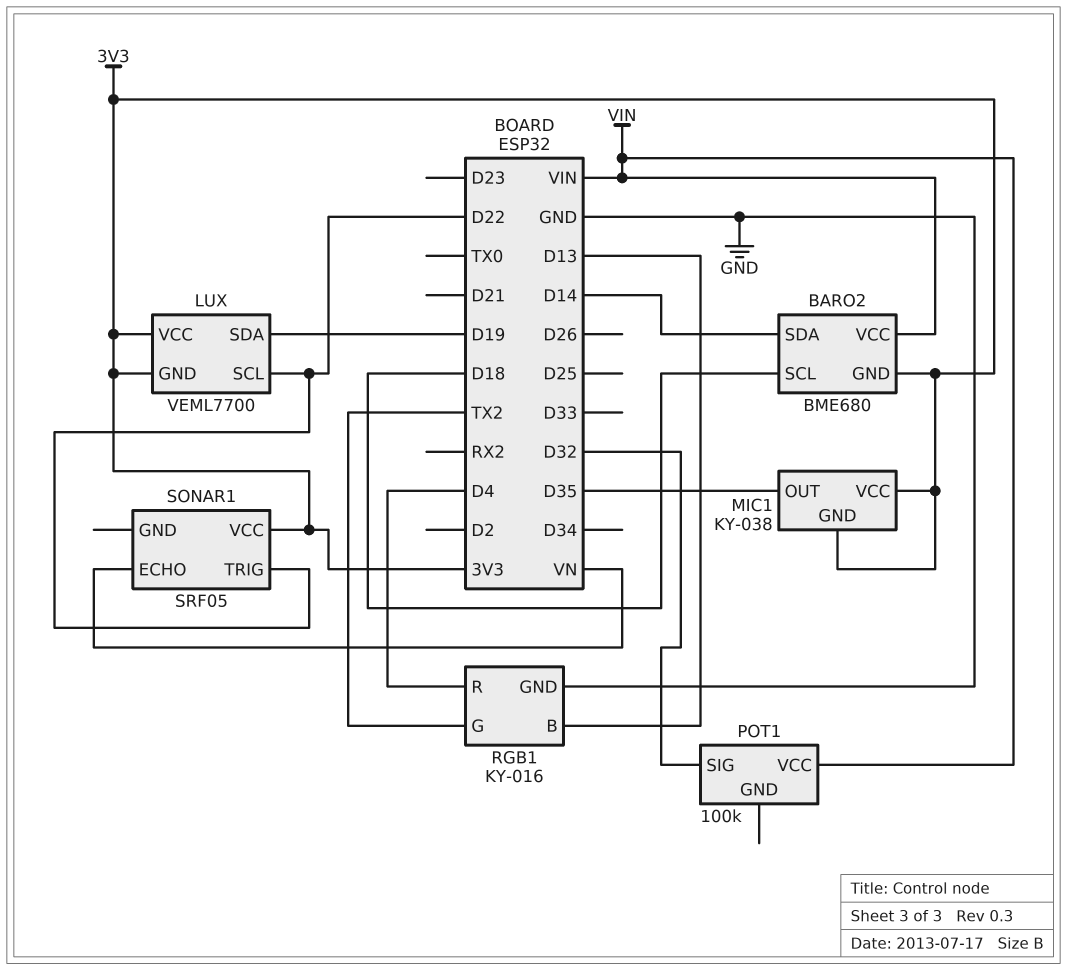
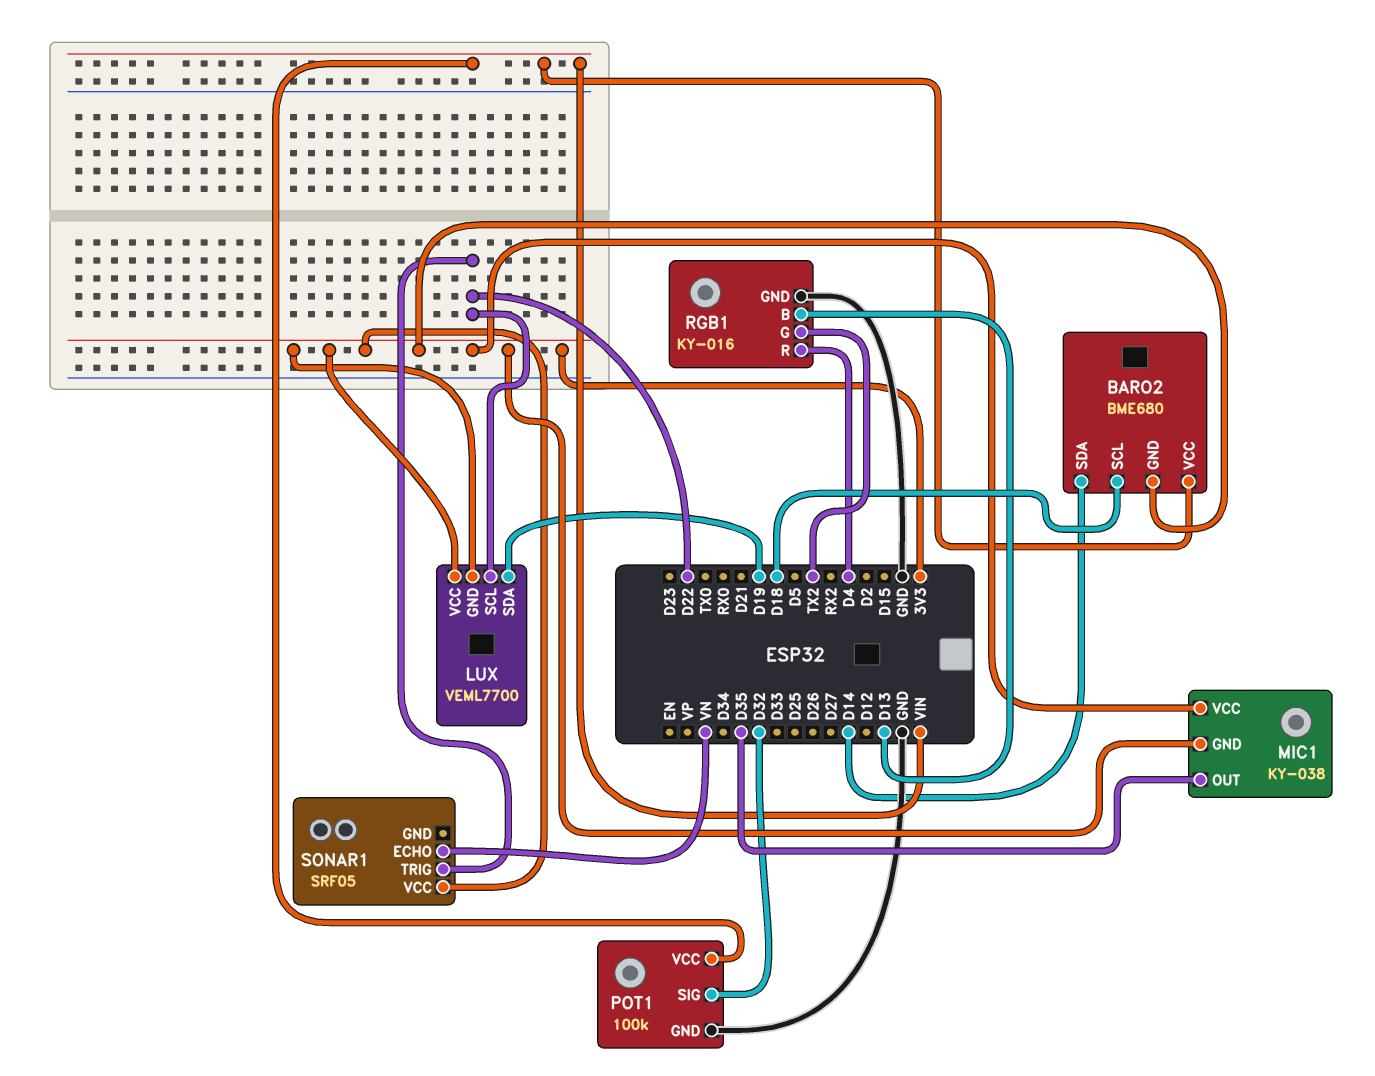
POT1 pin GND: none -> GND

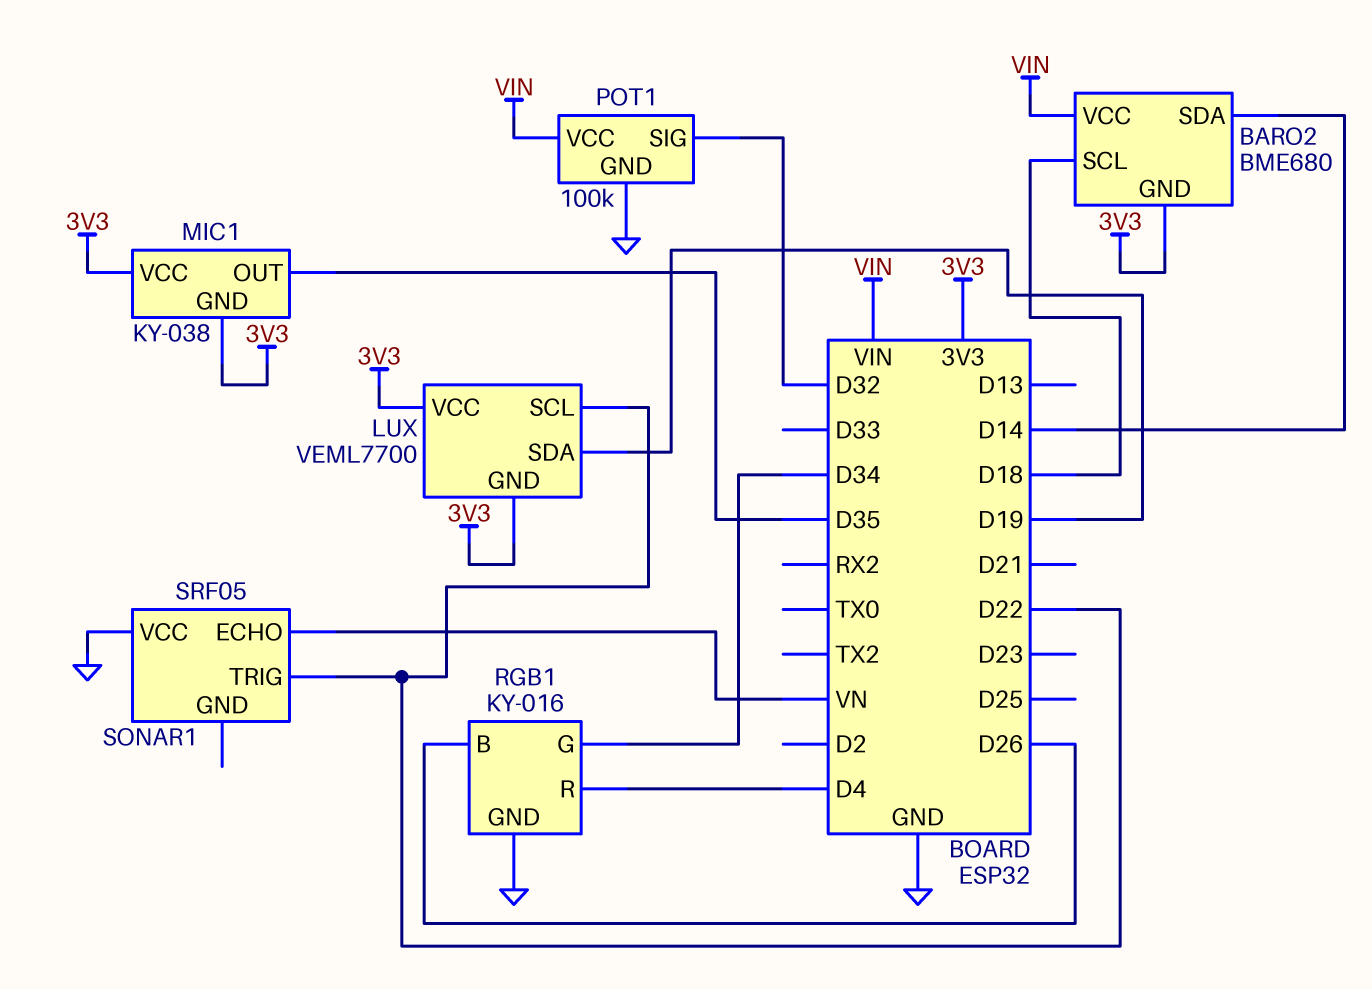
RGB1 pin B: D13 -> D26
RGB1 pin G: TX2 -> D34
SONAR1 pin VCC: 3V3 -> GND

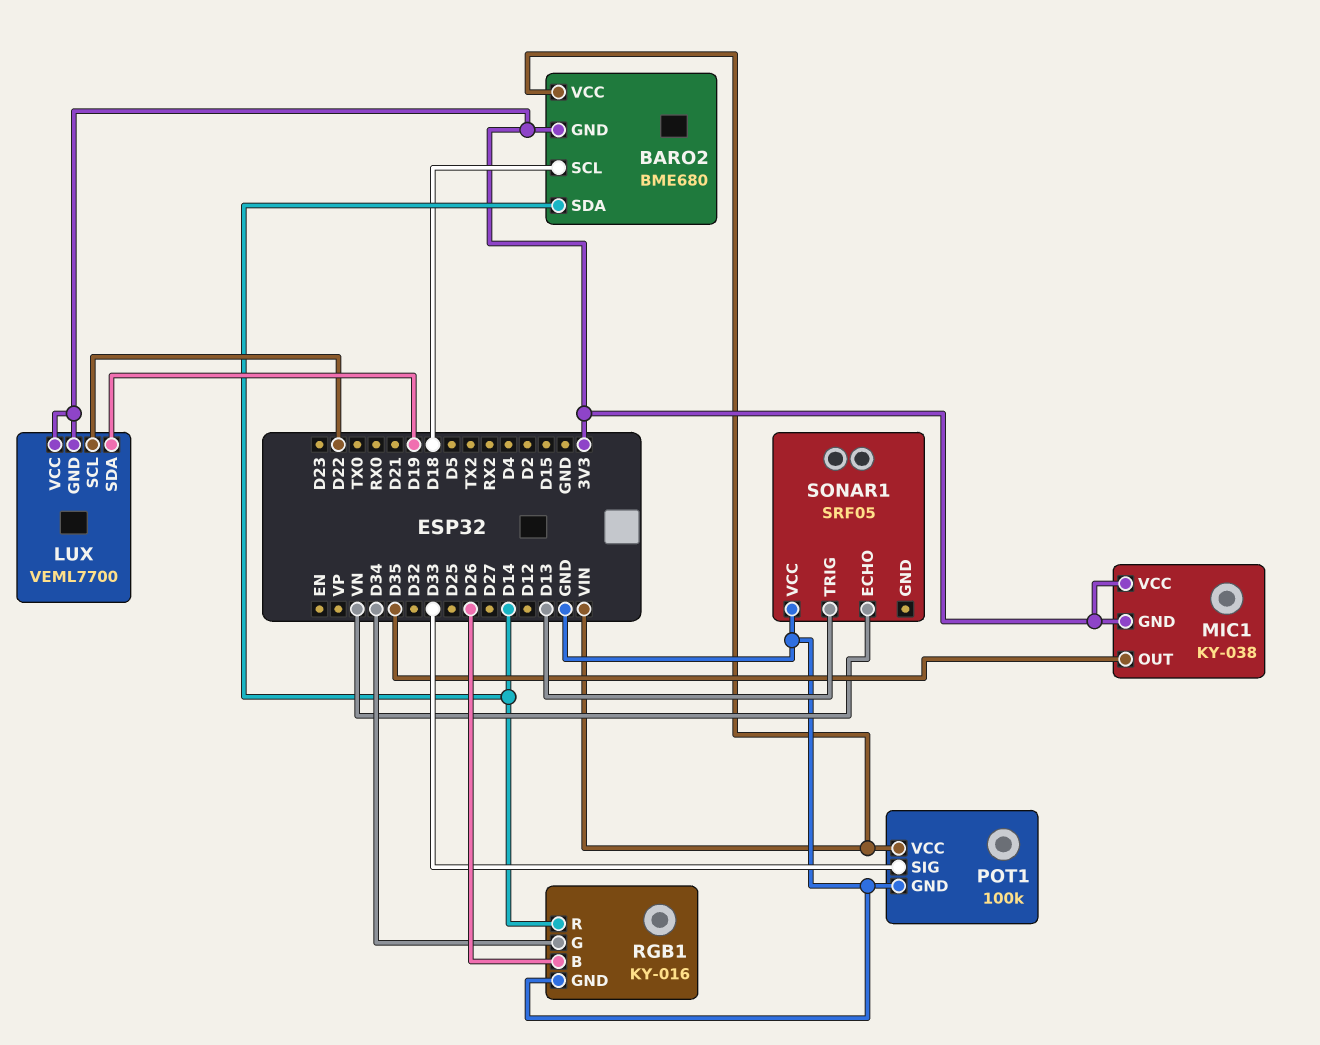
POT1 pin SIG: D32 -> D33
RGB1 pin R: D4 -> D14
SONAR1 pin TRIG: D22 -> D13

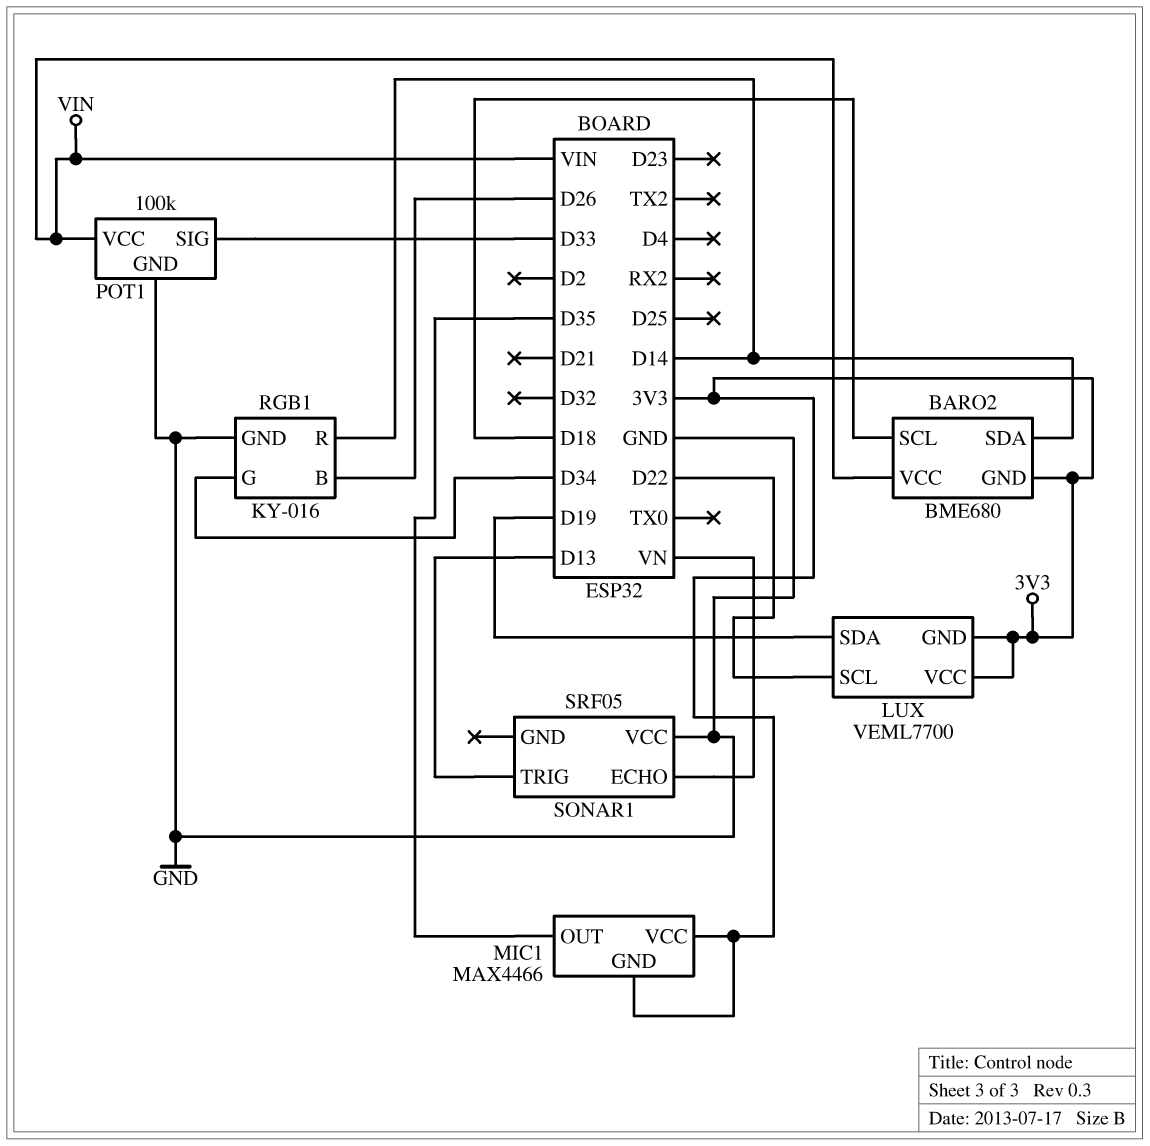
MIC1: KY-038 -> MAX4466

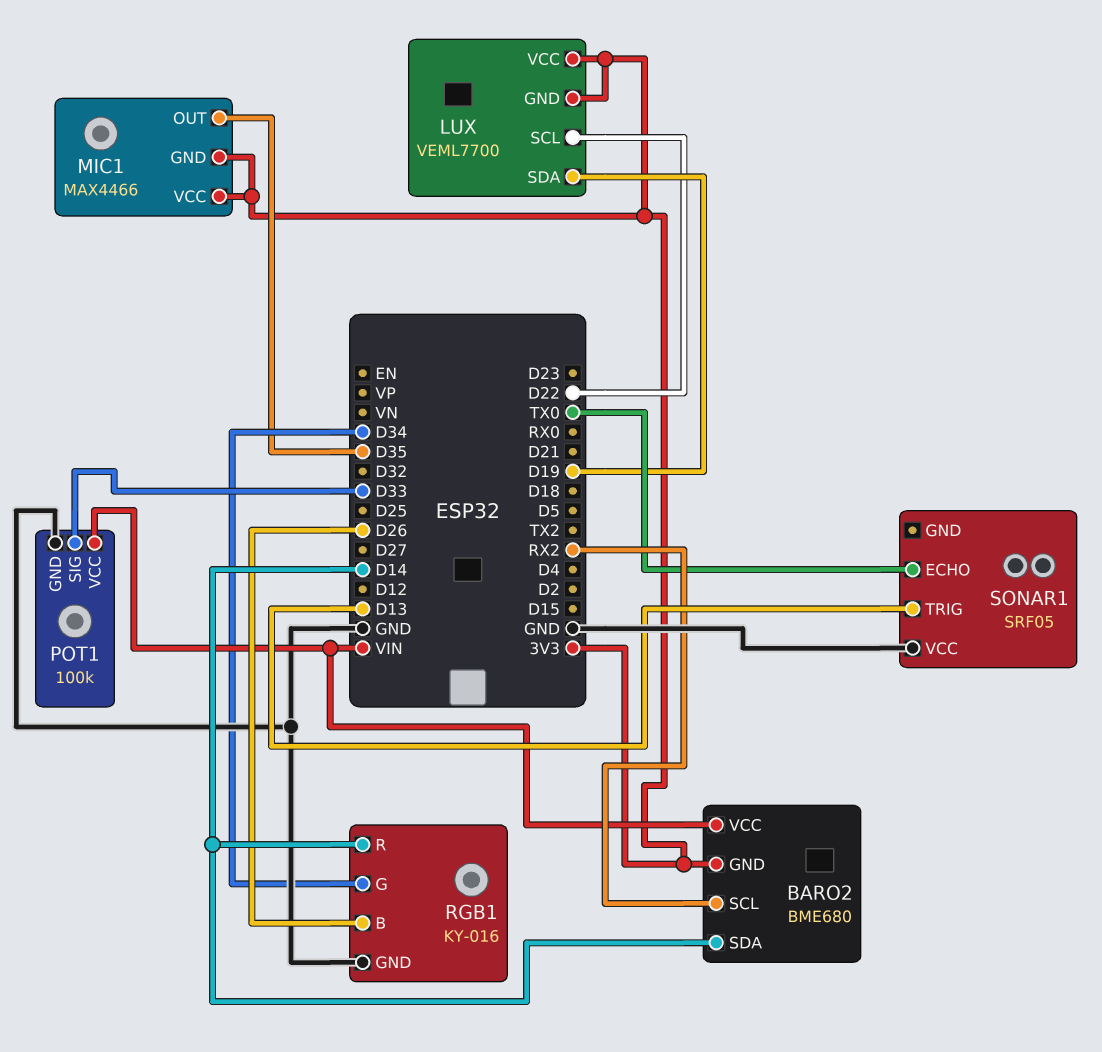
BARO2 pin SCL: D18 -> RX2
SONAR1 pin ECHO: VN -> TX0

